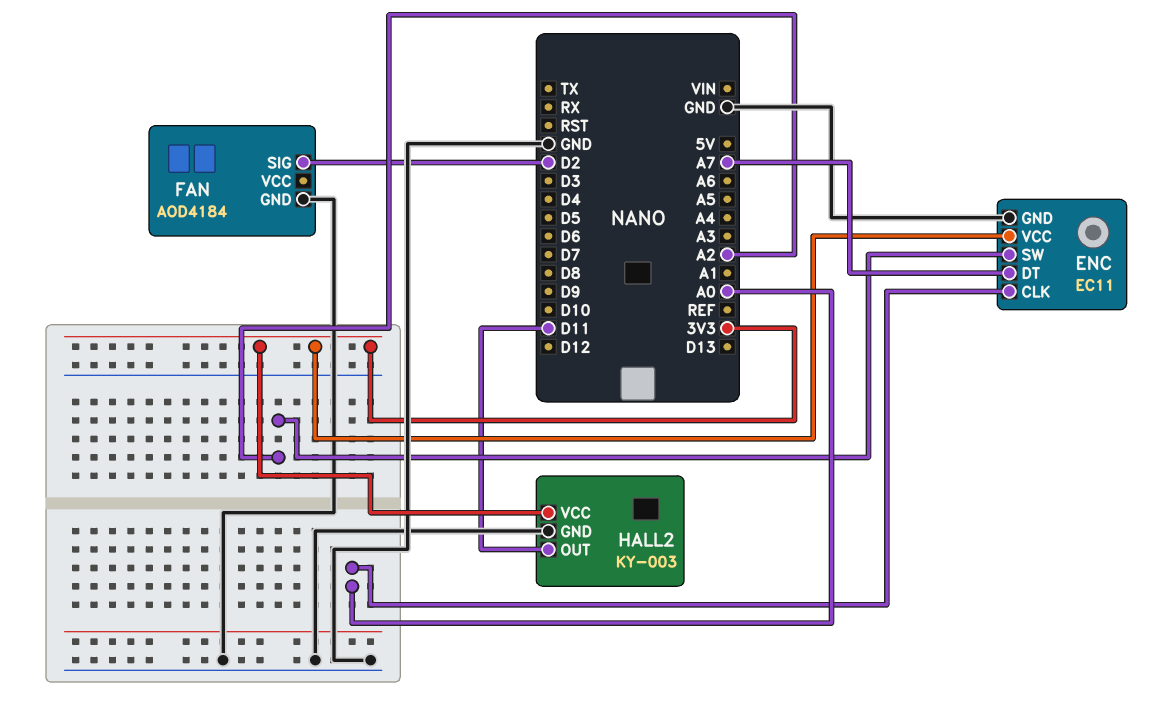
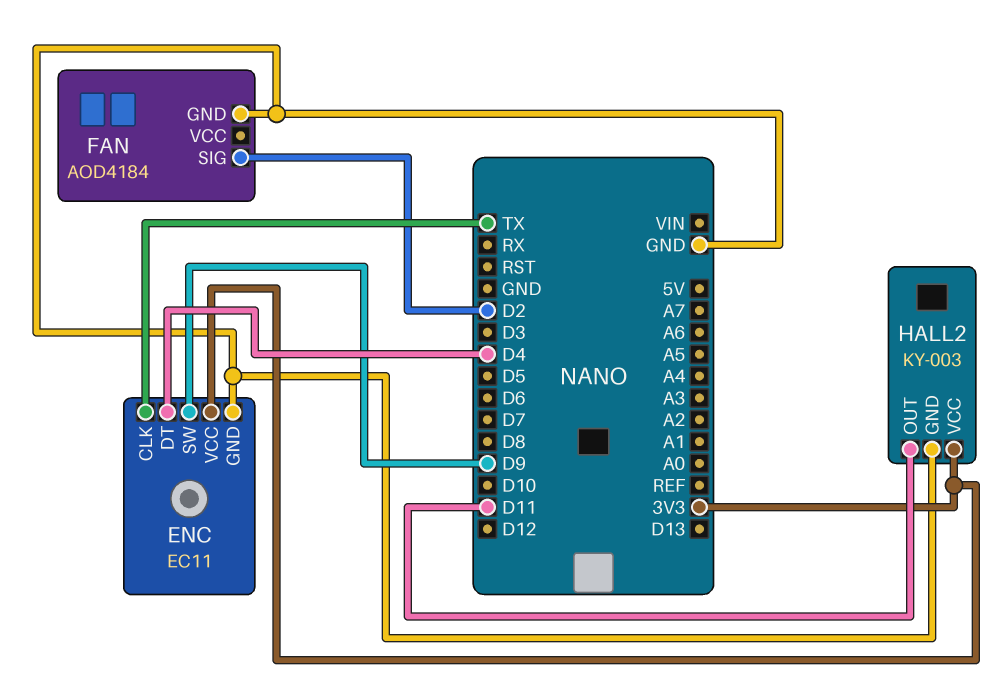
ENC pin CLK: A0 -> TX
ENC pin DT: A7 -> D4
ENC pin SW: A2 -> D9

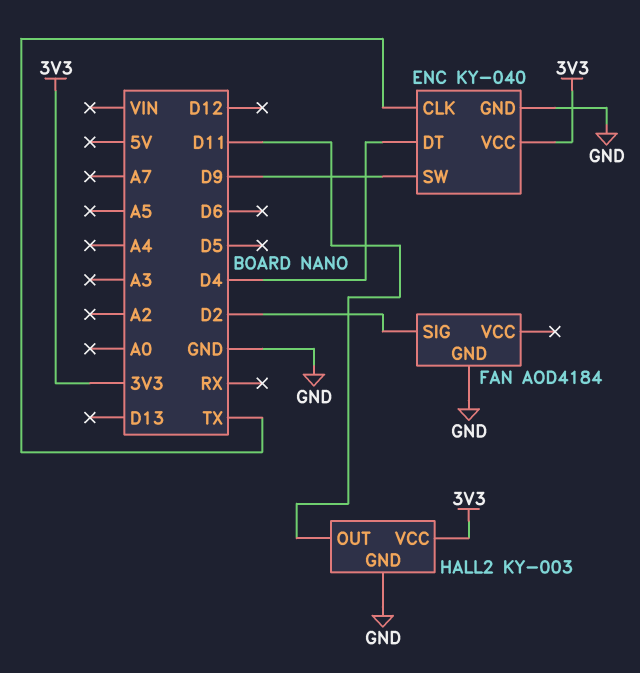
ENC: EC11 -> KY-040

